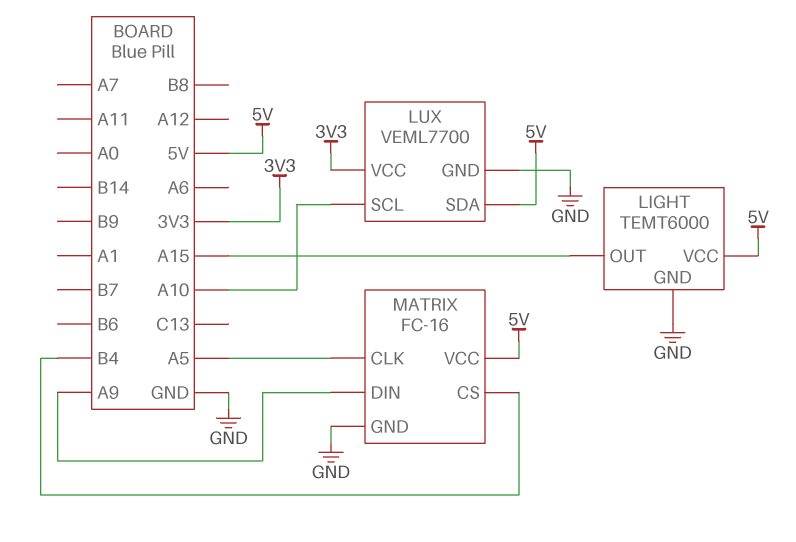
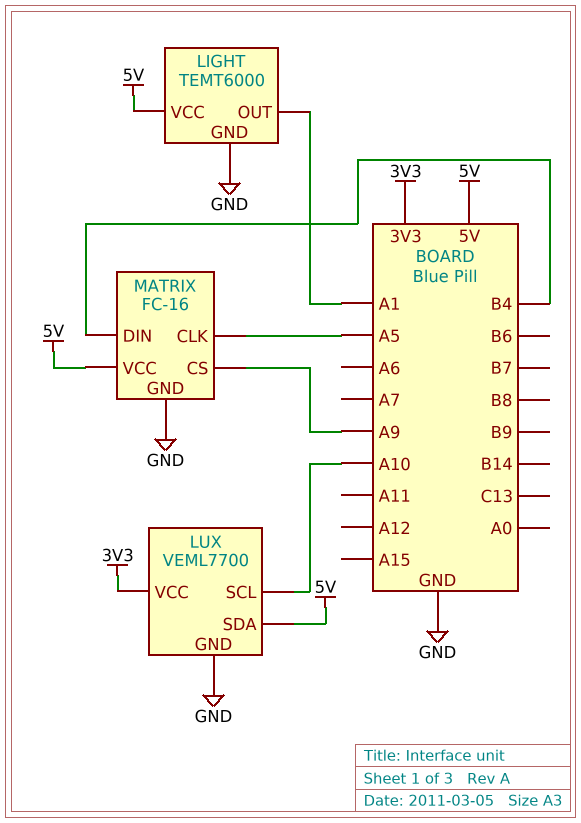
LIGHT pin OUT: A15 -> A1
MATRIX pin CS: B4 -> A9
MATRIX pin DIN: A9 -> B4

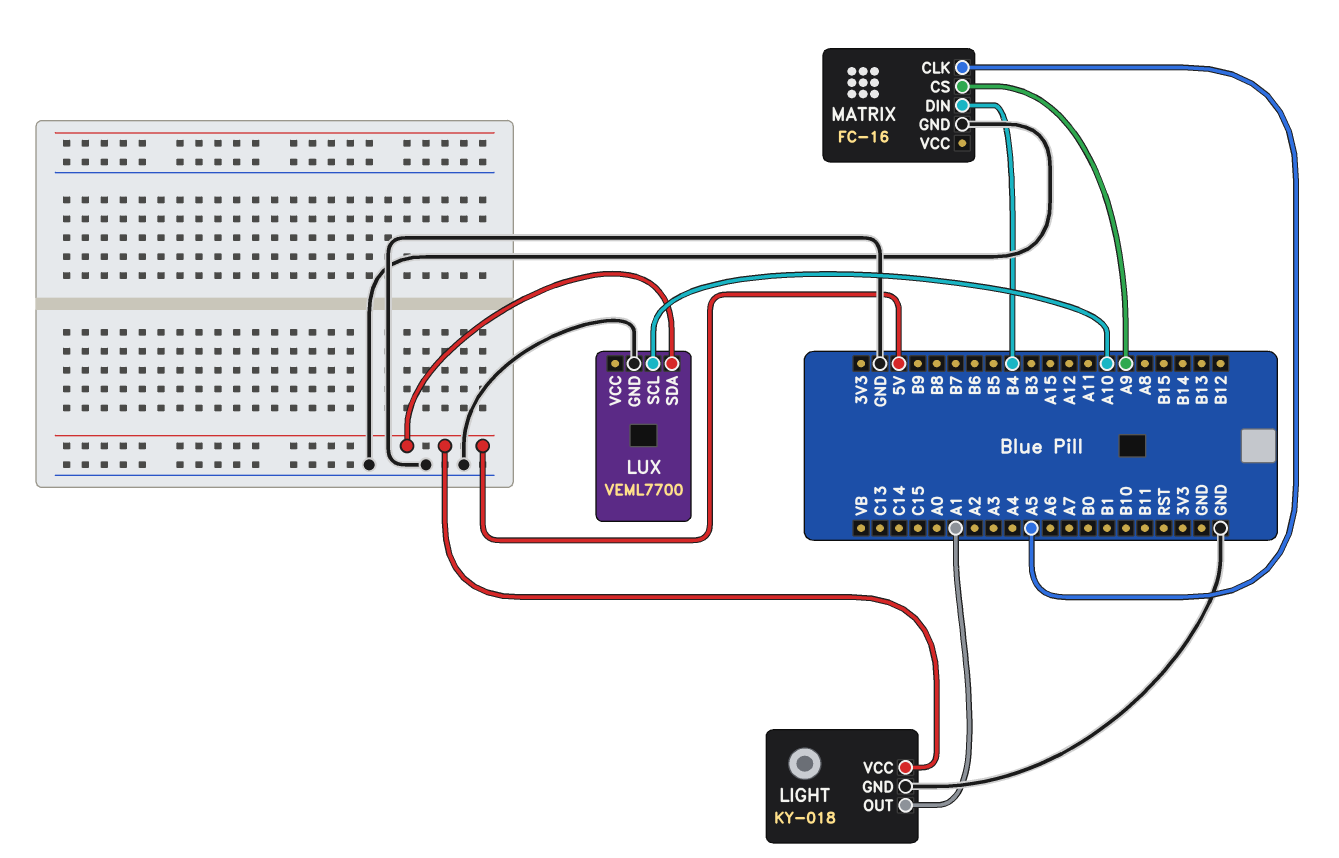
LIGHT: TEMT6000 -> KY-018
LUX pin VCC: 3V3 -> none
MATRIX pin VCC: 5V -> none

